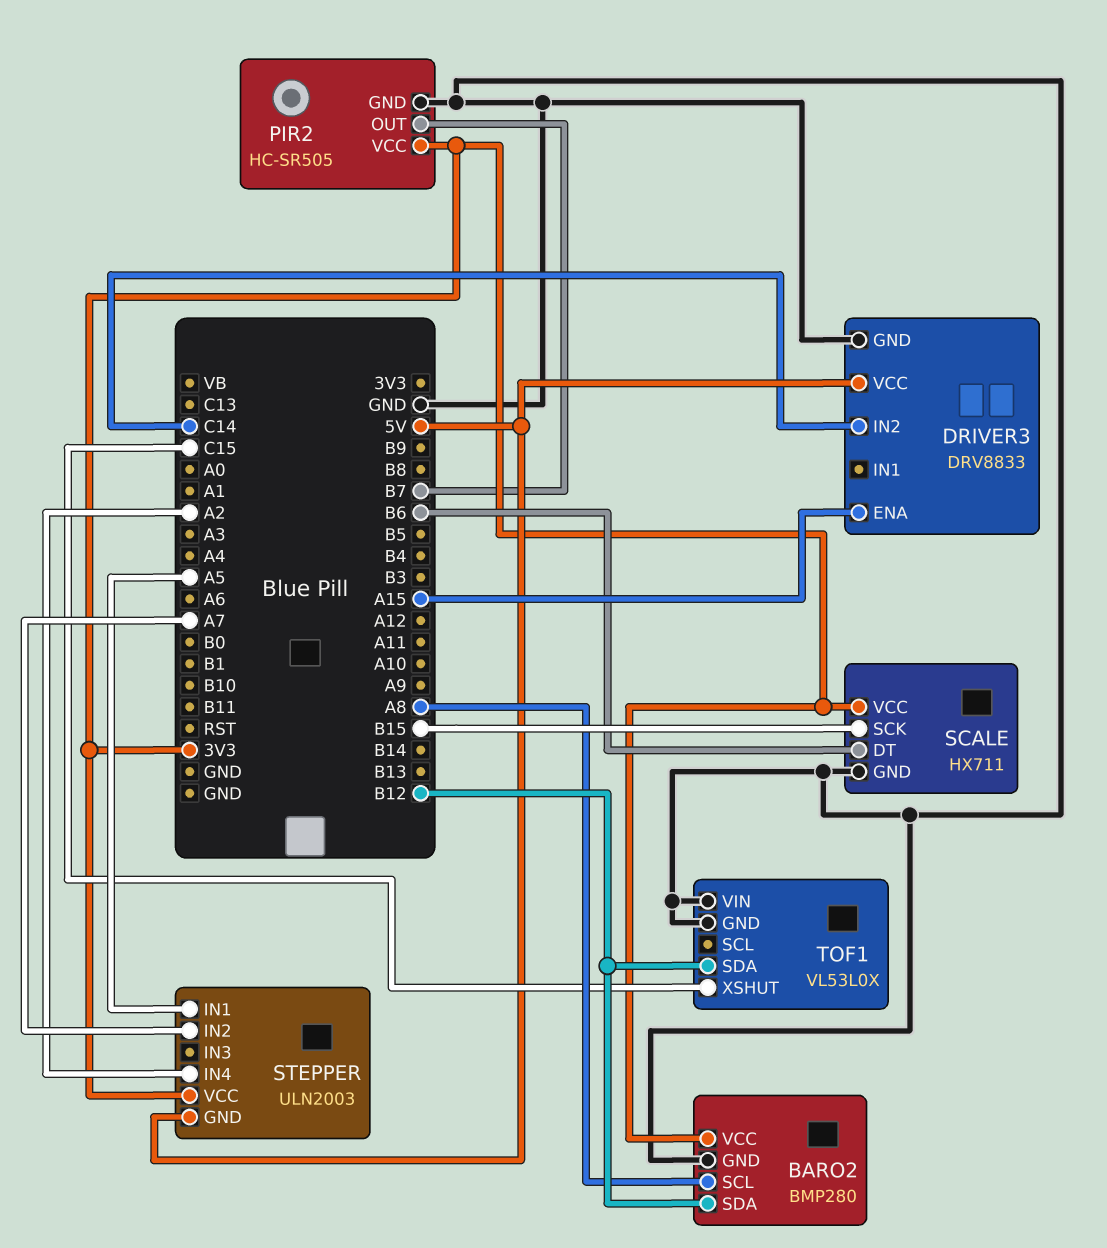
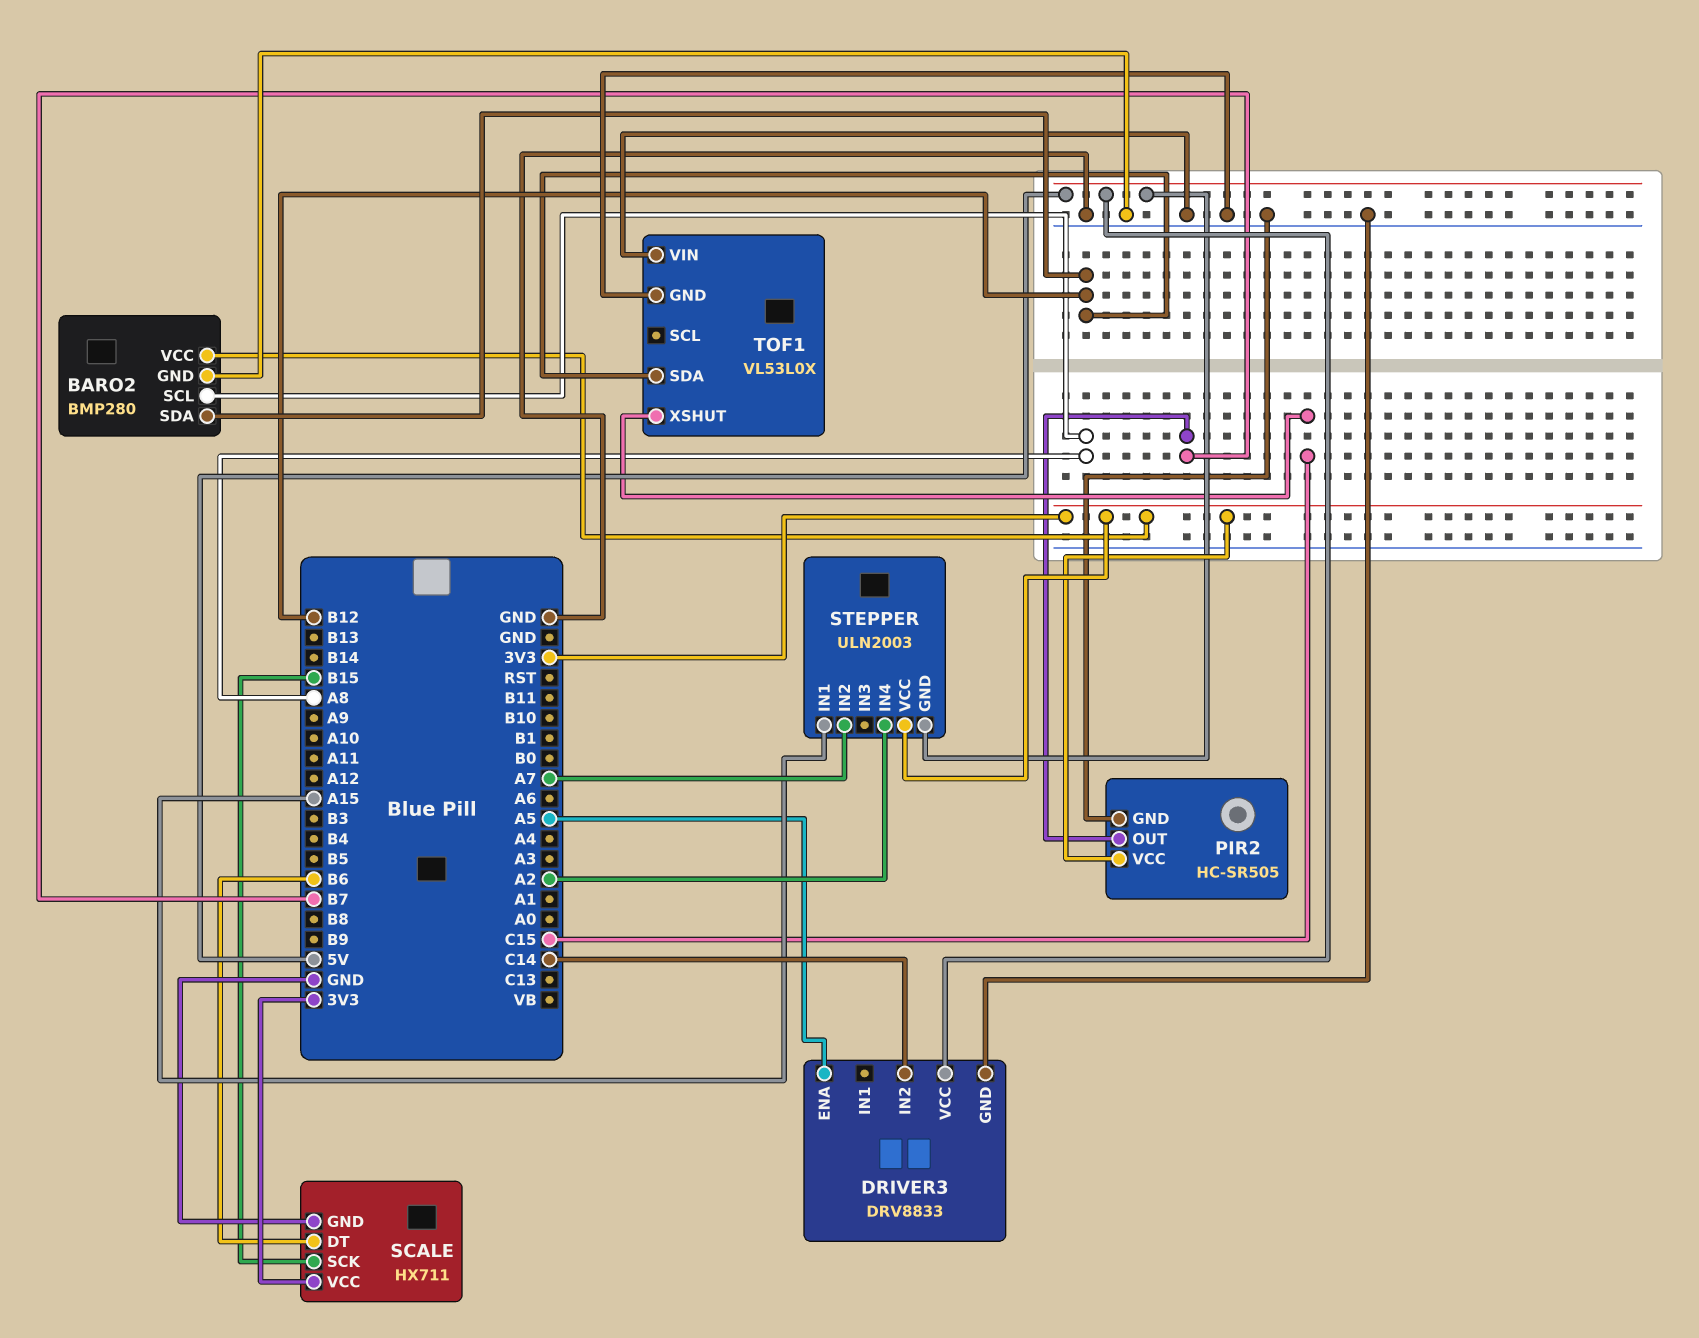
DRIVER3 pin ENA: A15 -> A5
STEPPER pin IN1: A5 -> A15

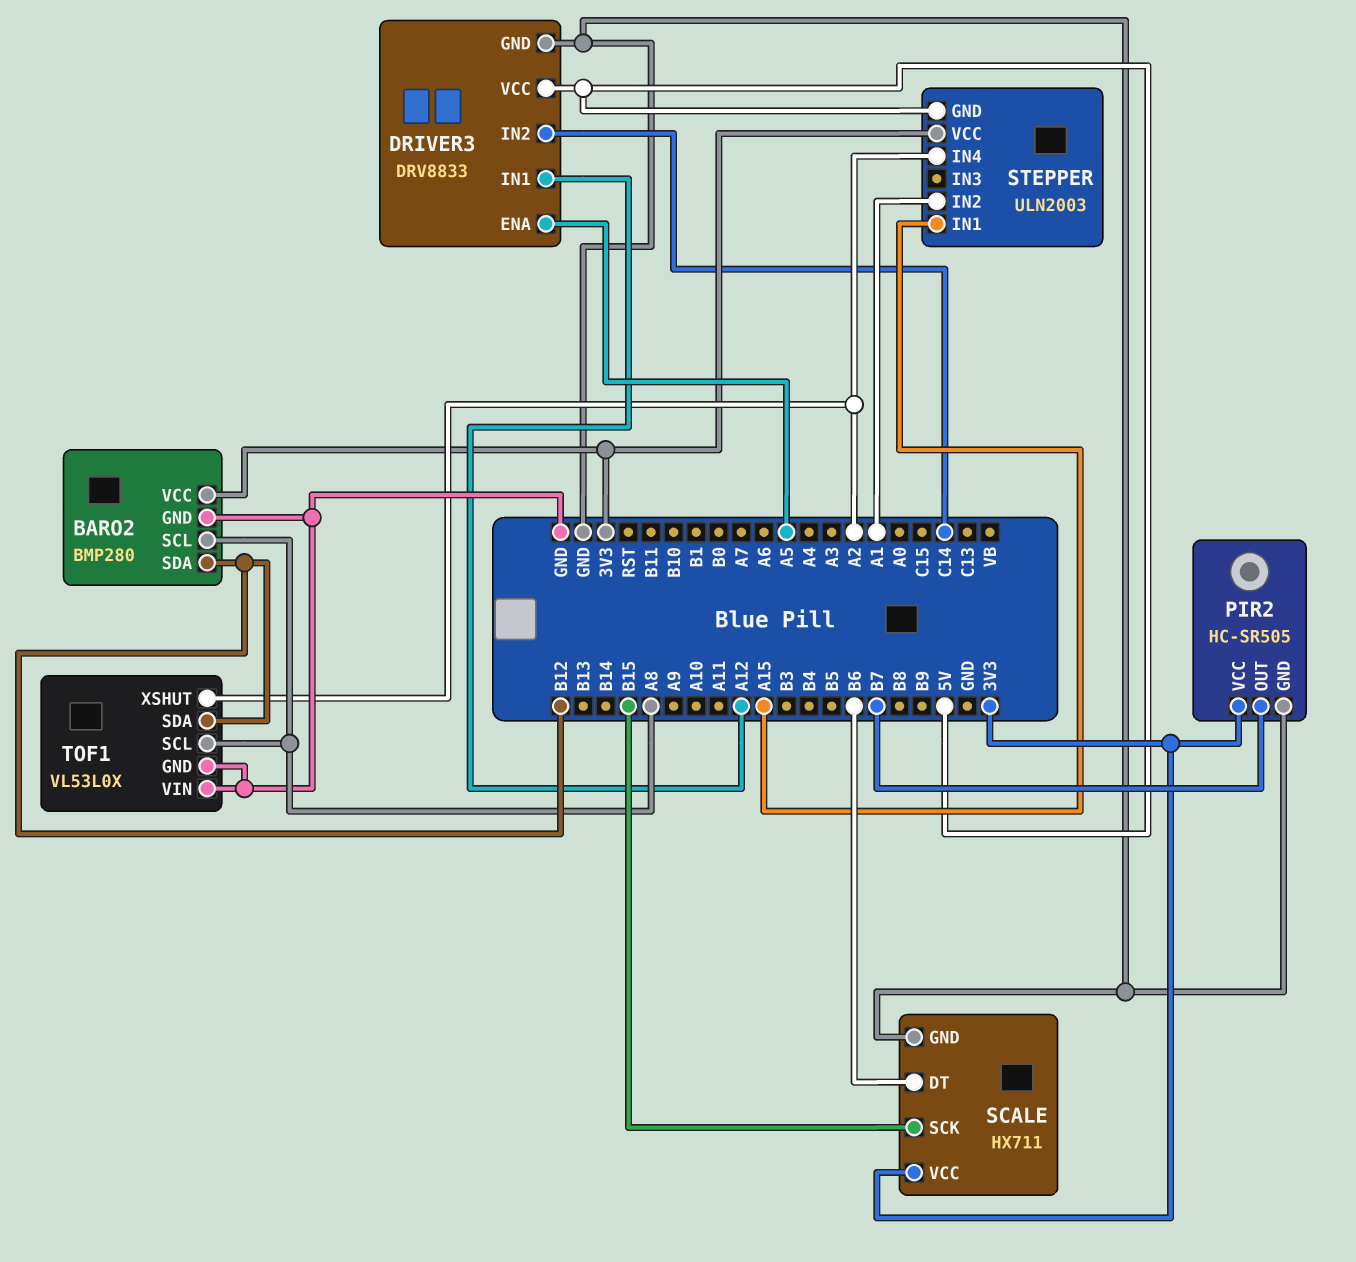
DRIVER3 pin IN1: none -> A12
STEPPER pin IN2: A7 -> A1
TOF1 pin SCL: none -> A8
TOF1 pin XSHUT: C15 -> A2

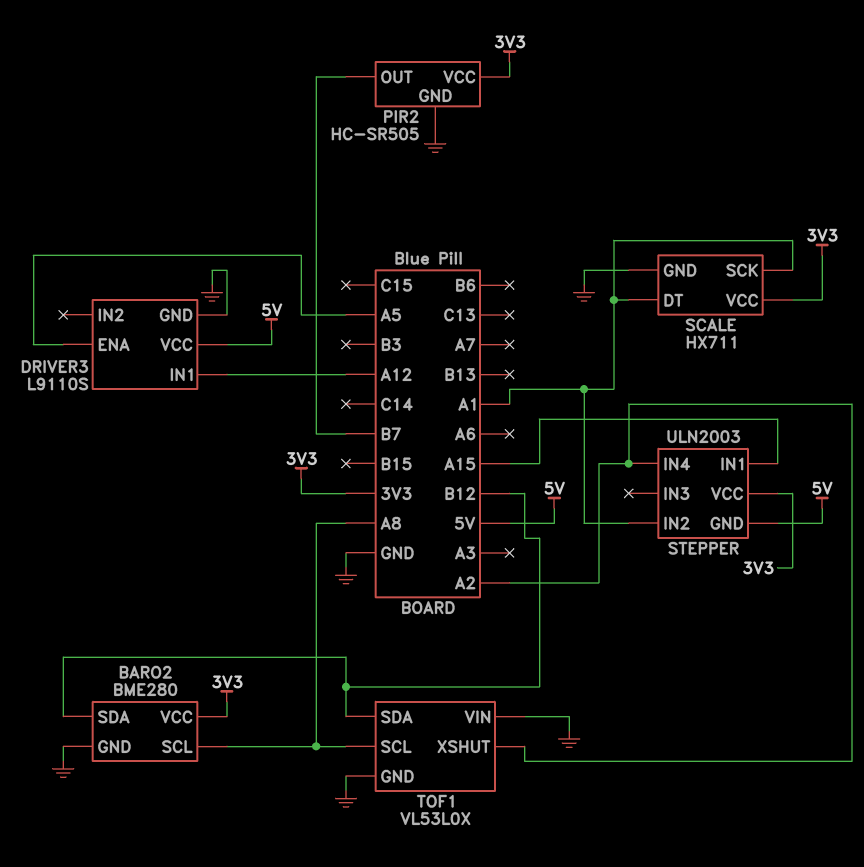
BARO2: BMP280 -> BME280
DRIVER3: DRV8833 -> L9110S
DRIVER3 pin IN2: C14 -> none
SCALE pin DT: B6 -> A1
SCALE pin SCK: B15 -> A1

